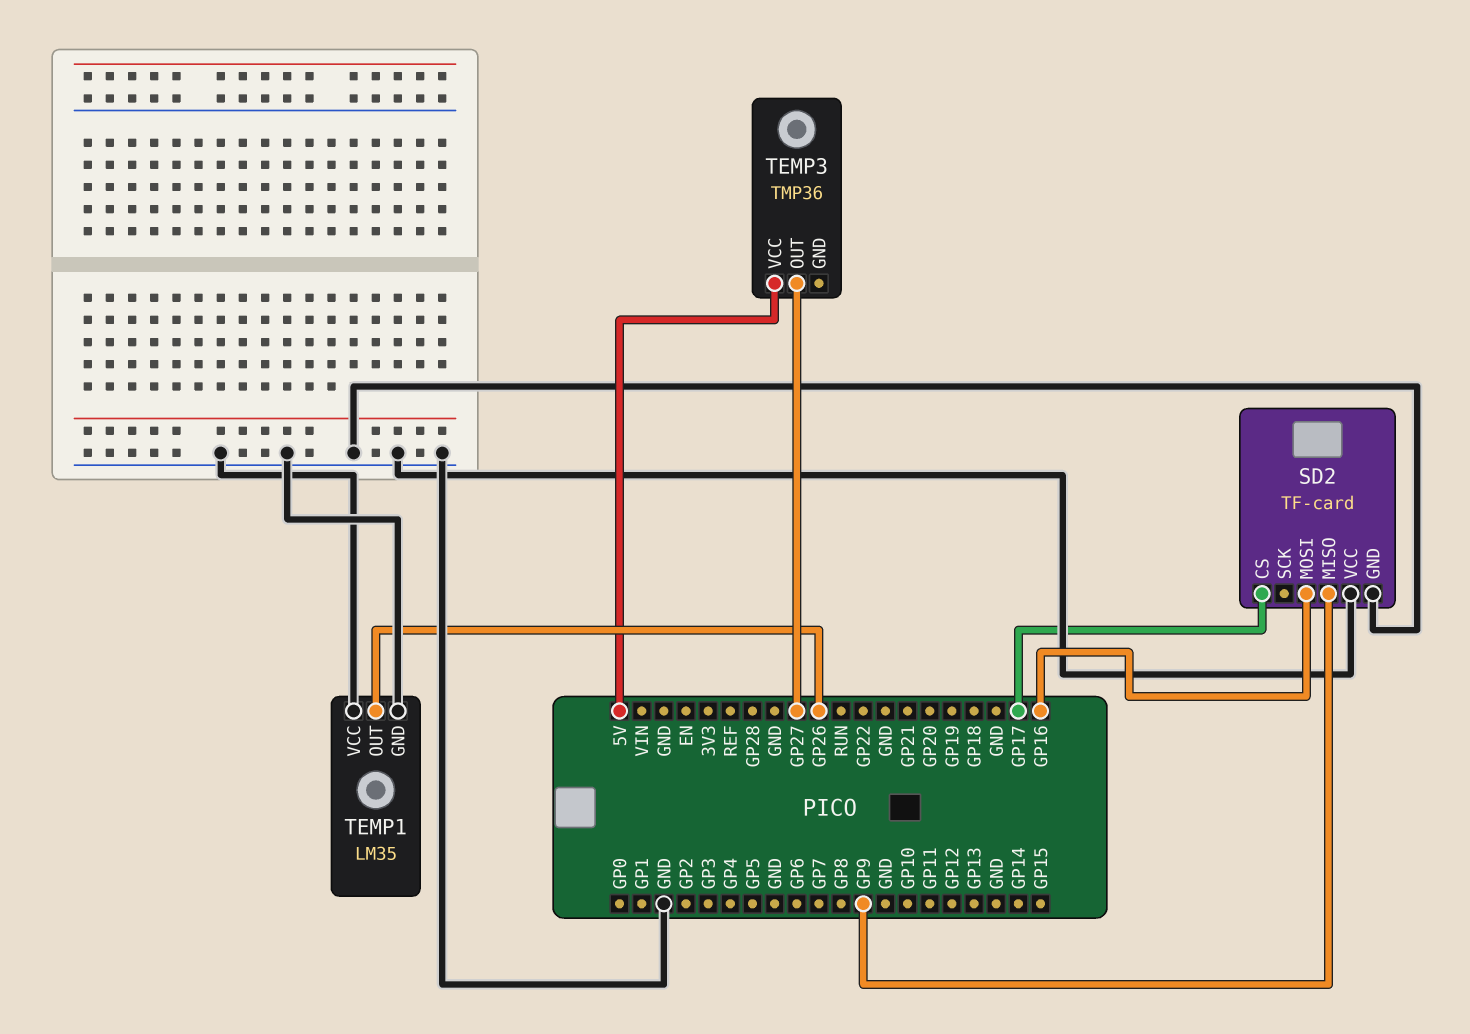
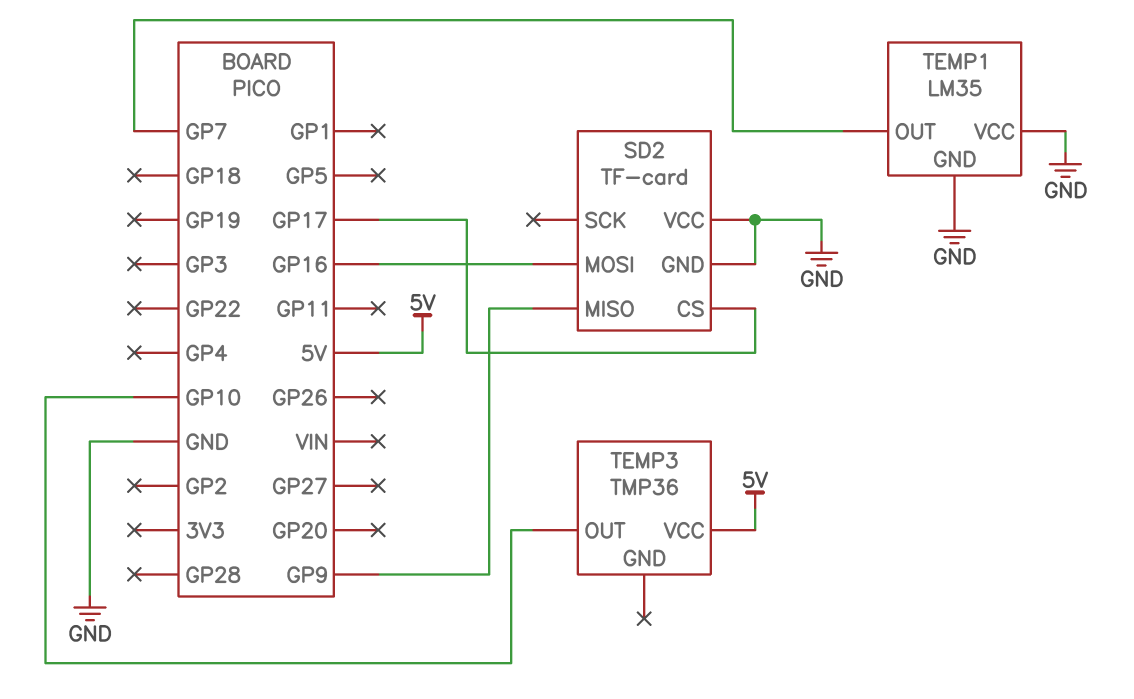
TEMP1 pin OUT: GP26 -> GP7
TEMP3 pin OUT: GP27 -> GP10

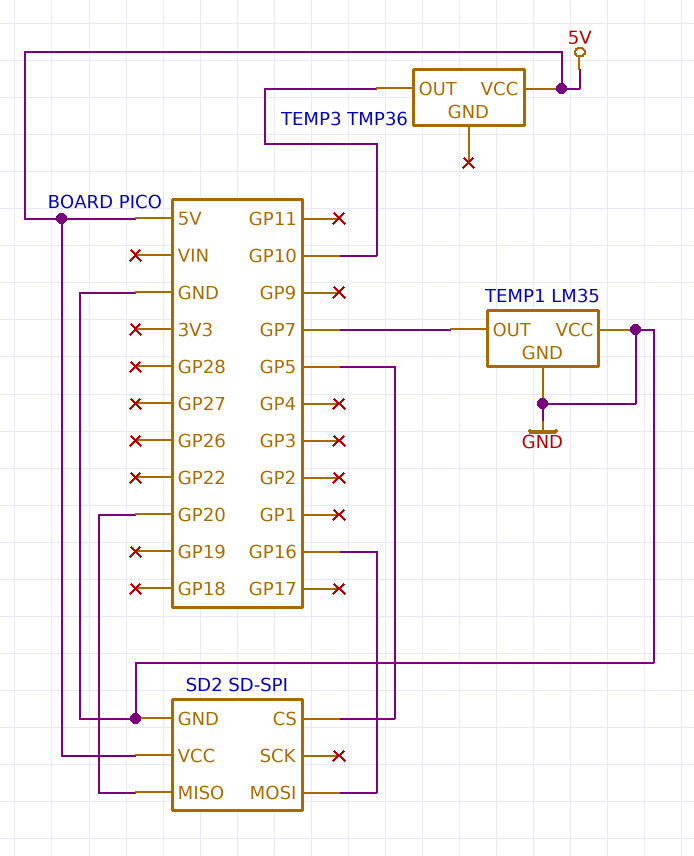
SD2: TF-card -> SD-SPI
SD2 pin CS: GP17 -> GP5
SD2 pin MISO: GP9 -> GP20
SD2 pin VCC: GND -> 5V

